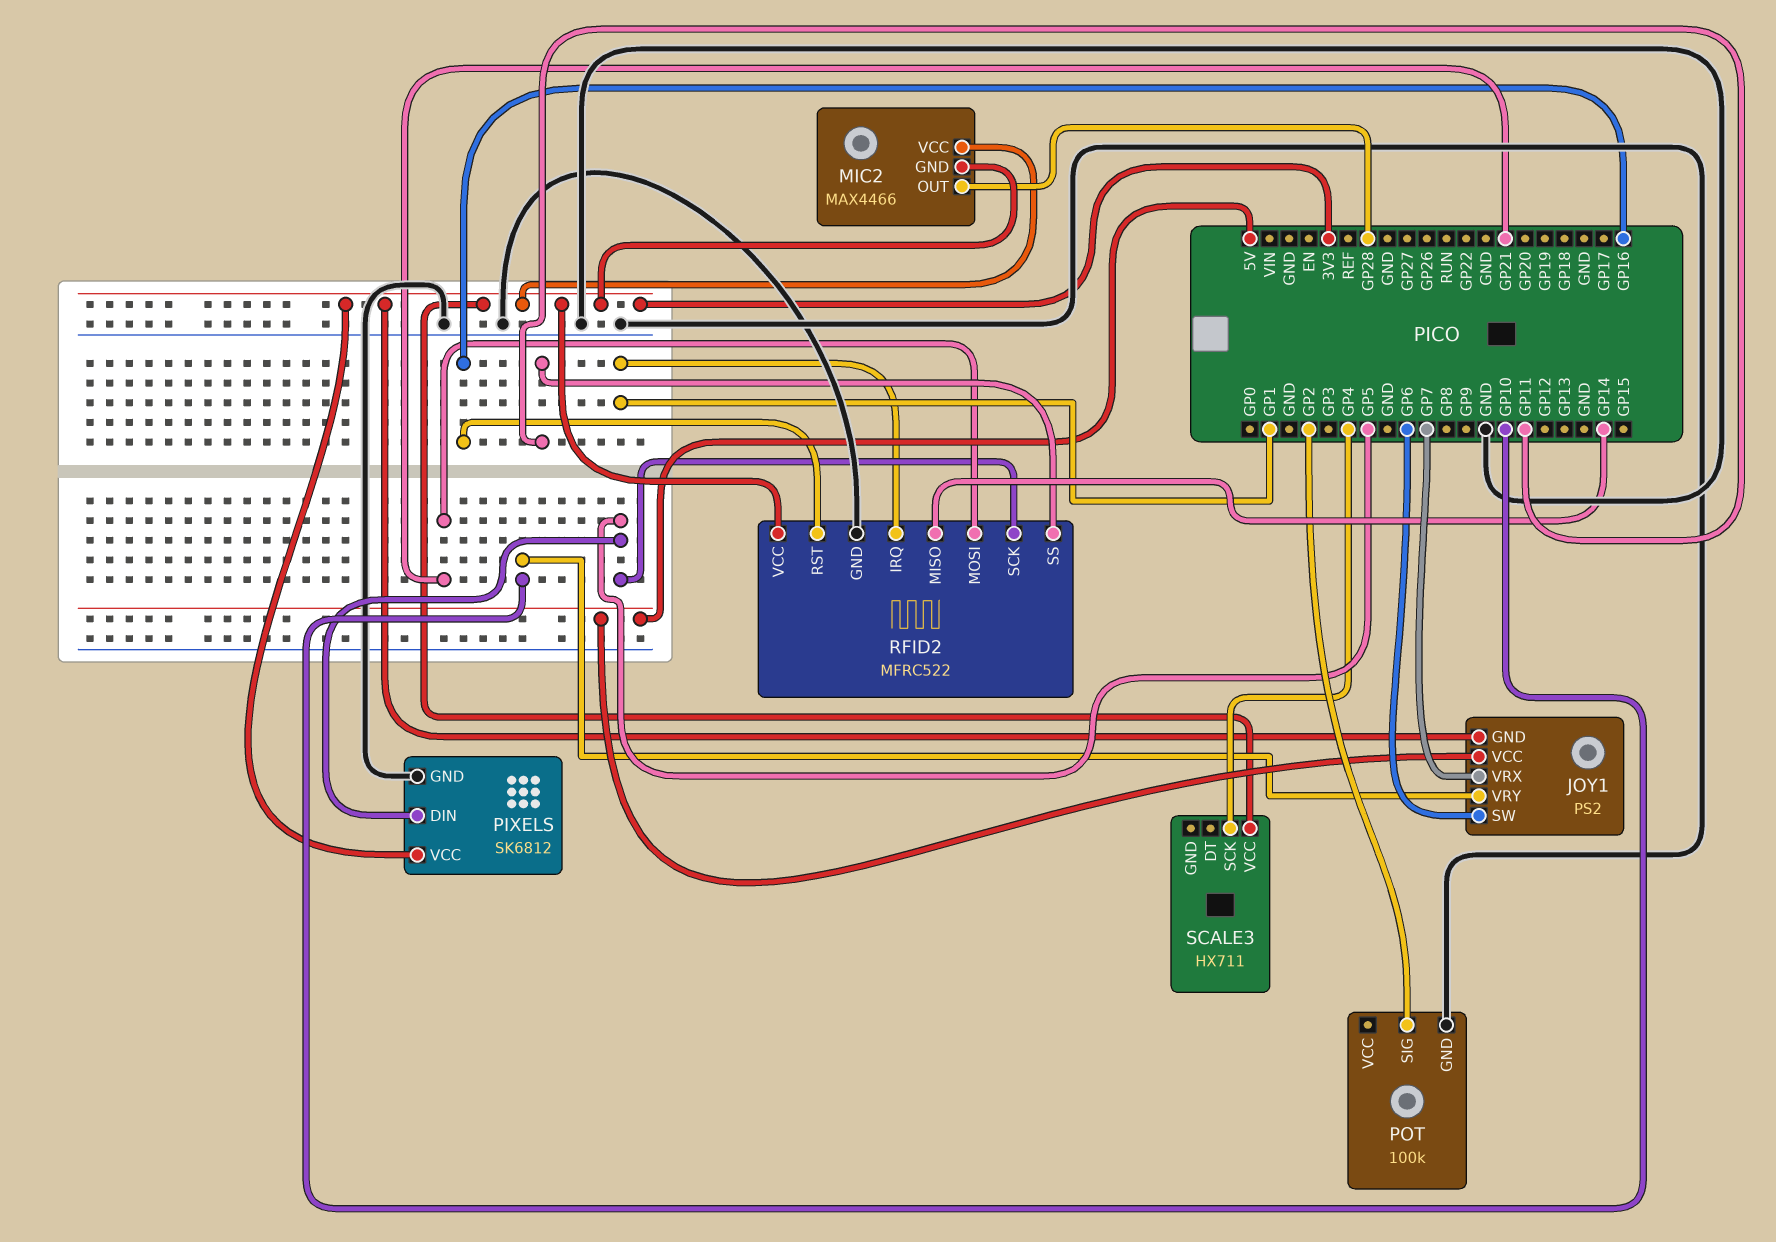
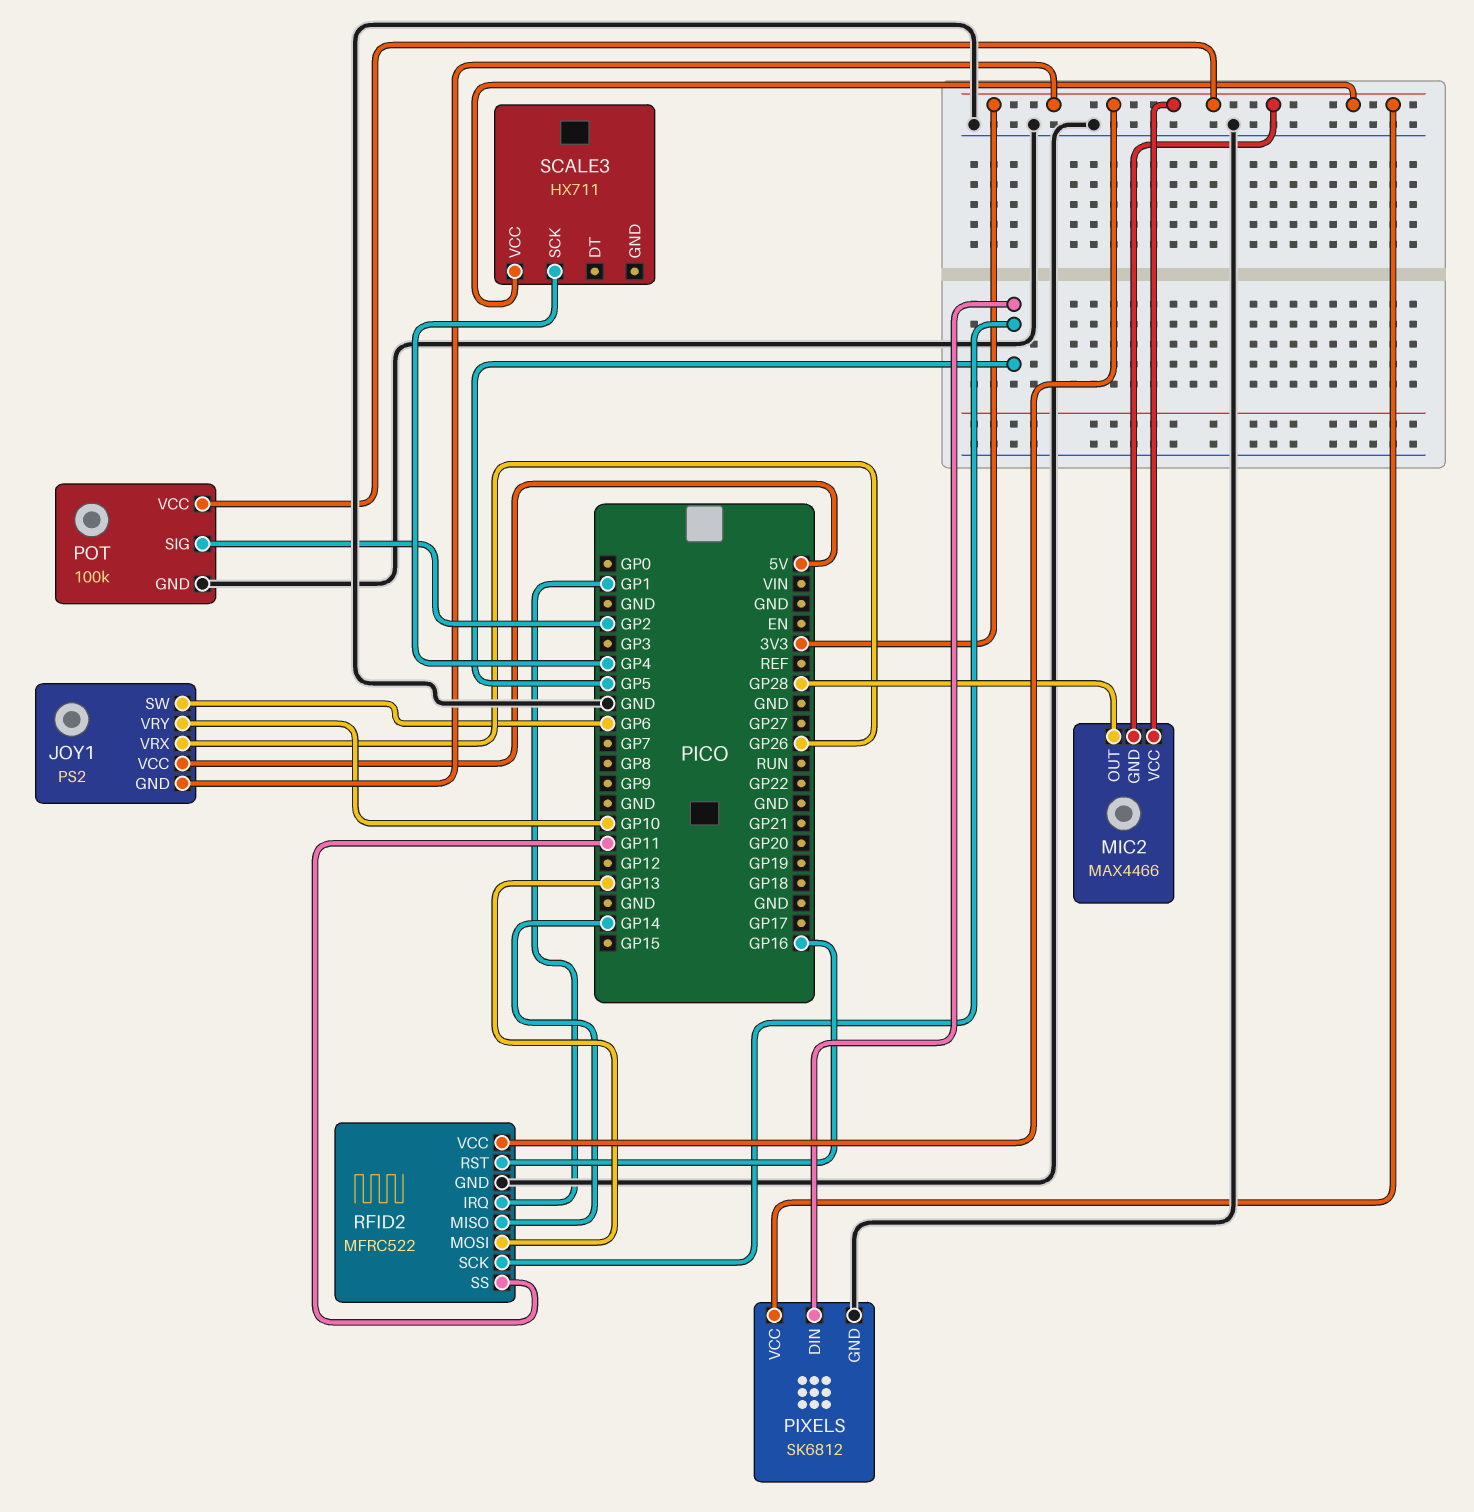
JOY1 pin VRX: GP7 -> GP26
POT pin VCC: none -> 3V3
RFID2 pin MOSI: GP21 -> GP13

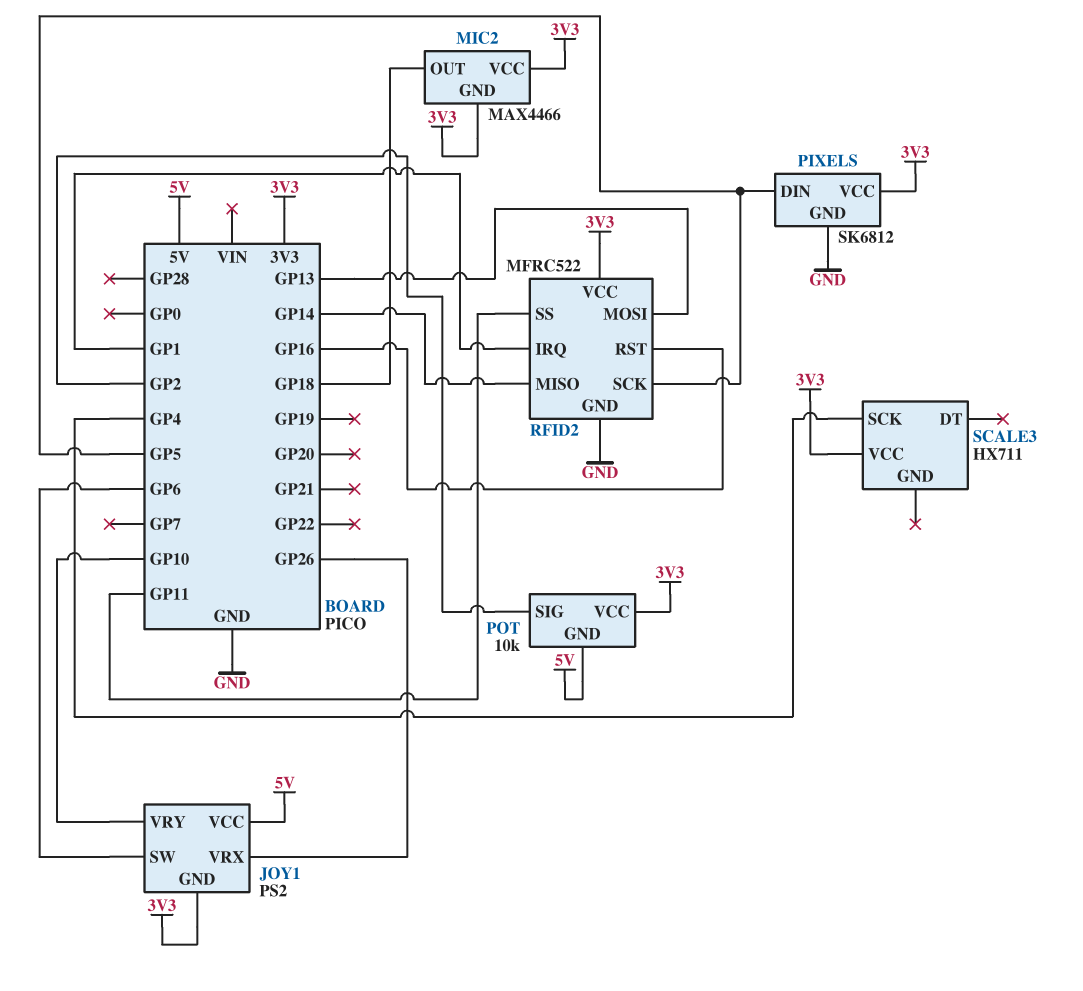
MIC2 pin OUT: GP28 -> GP18
POT: 100k -> 10k
POT pin GND: GND -> 5V

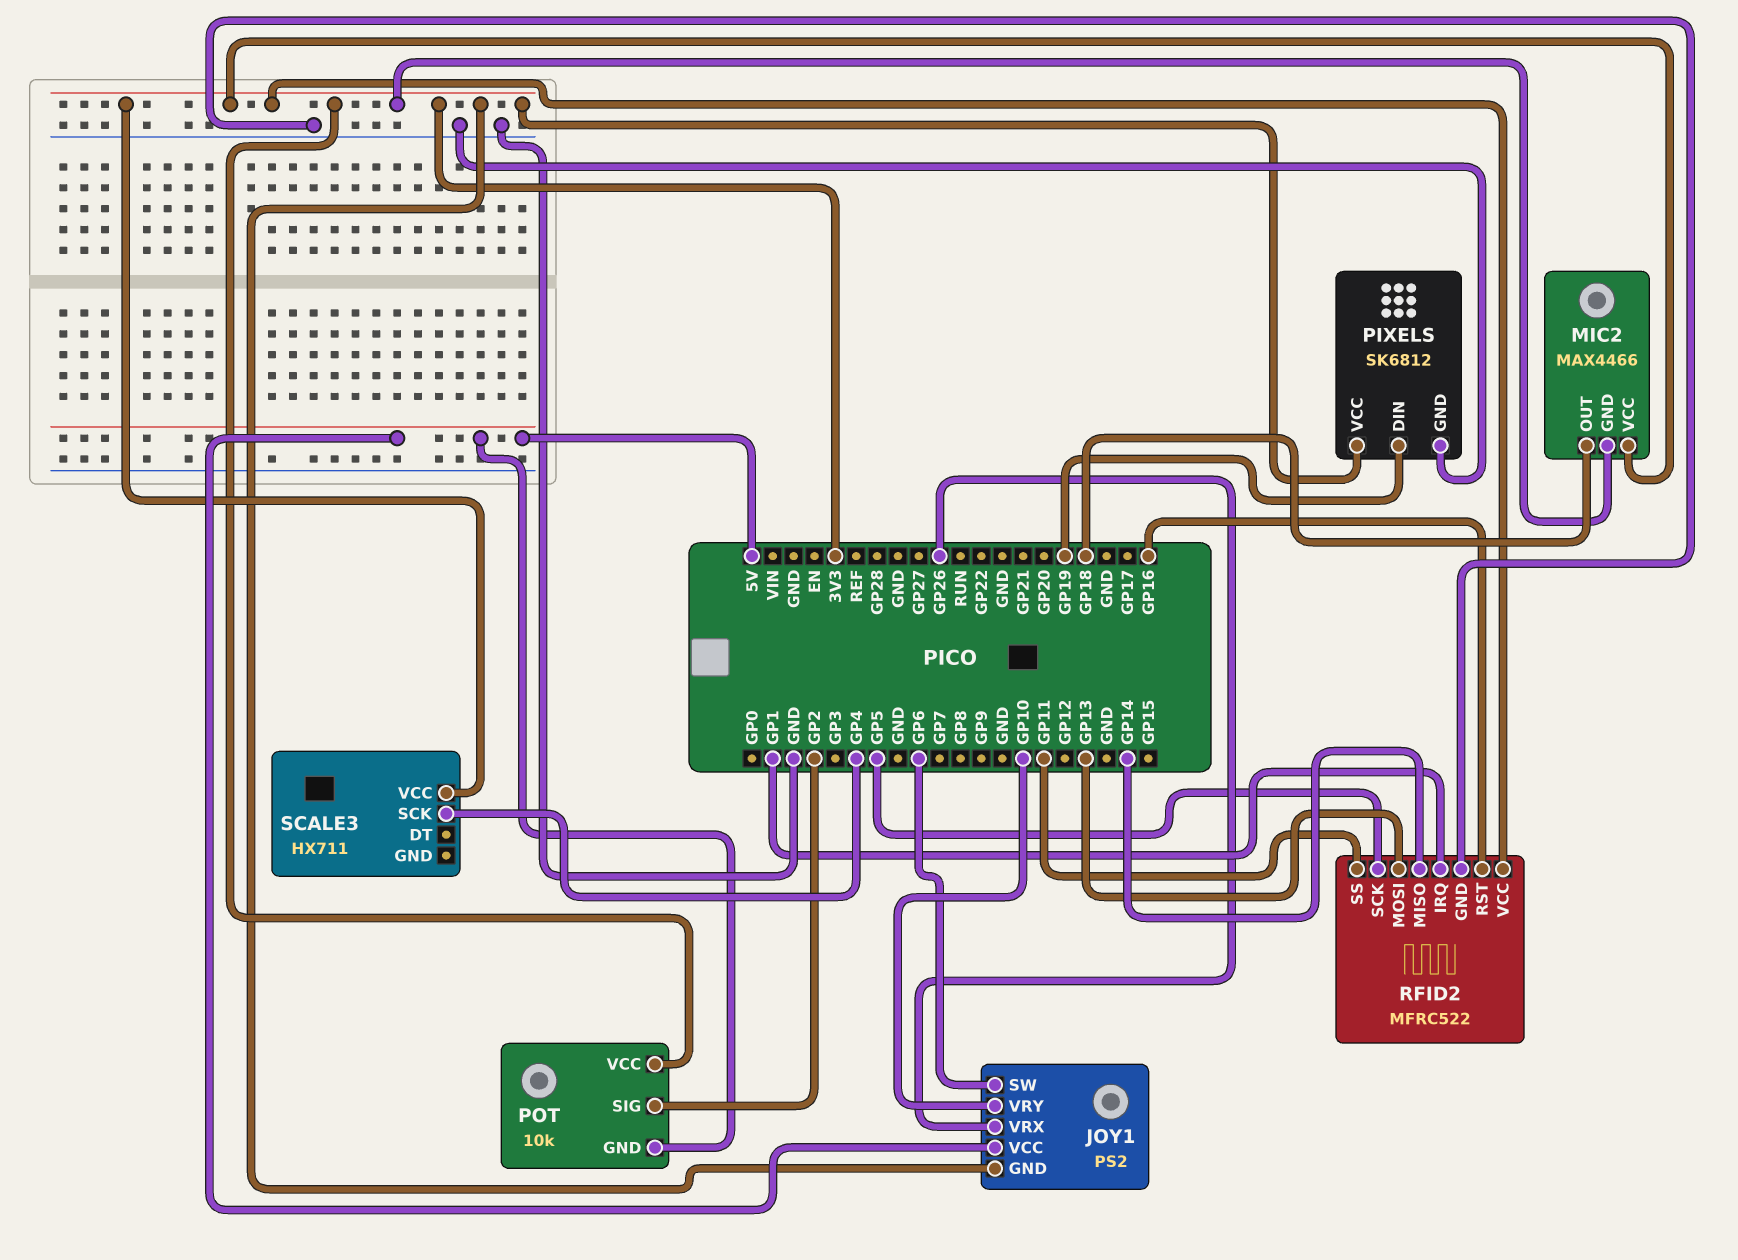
PIXELS pin DIN: GP5 -> GP19

